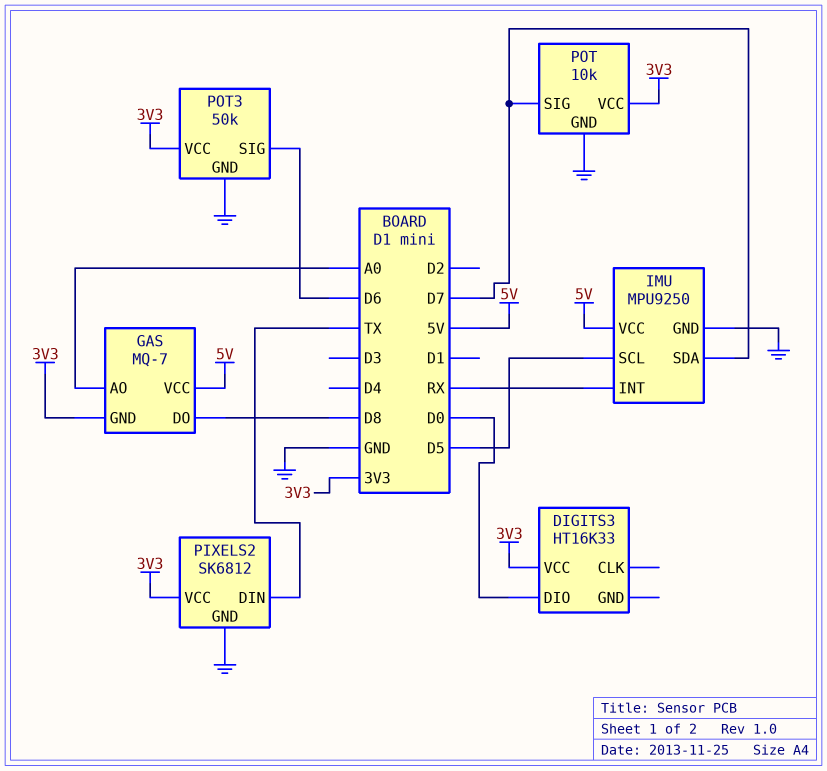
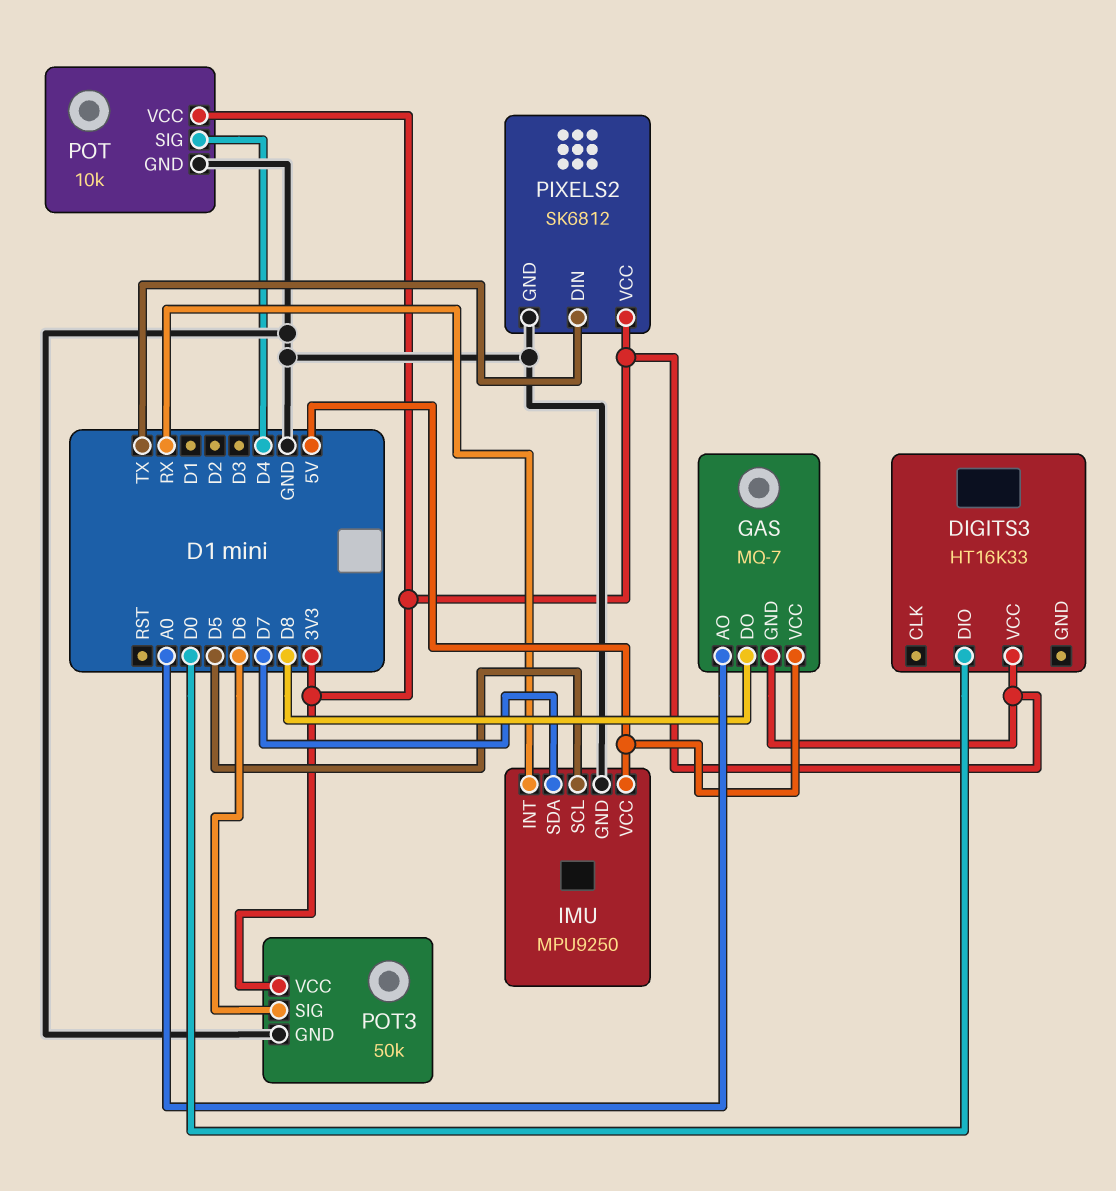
POT pin SIG: D7 -> D4

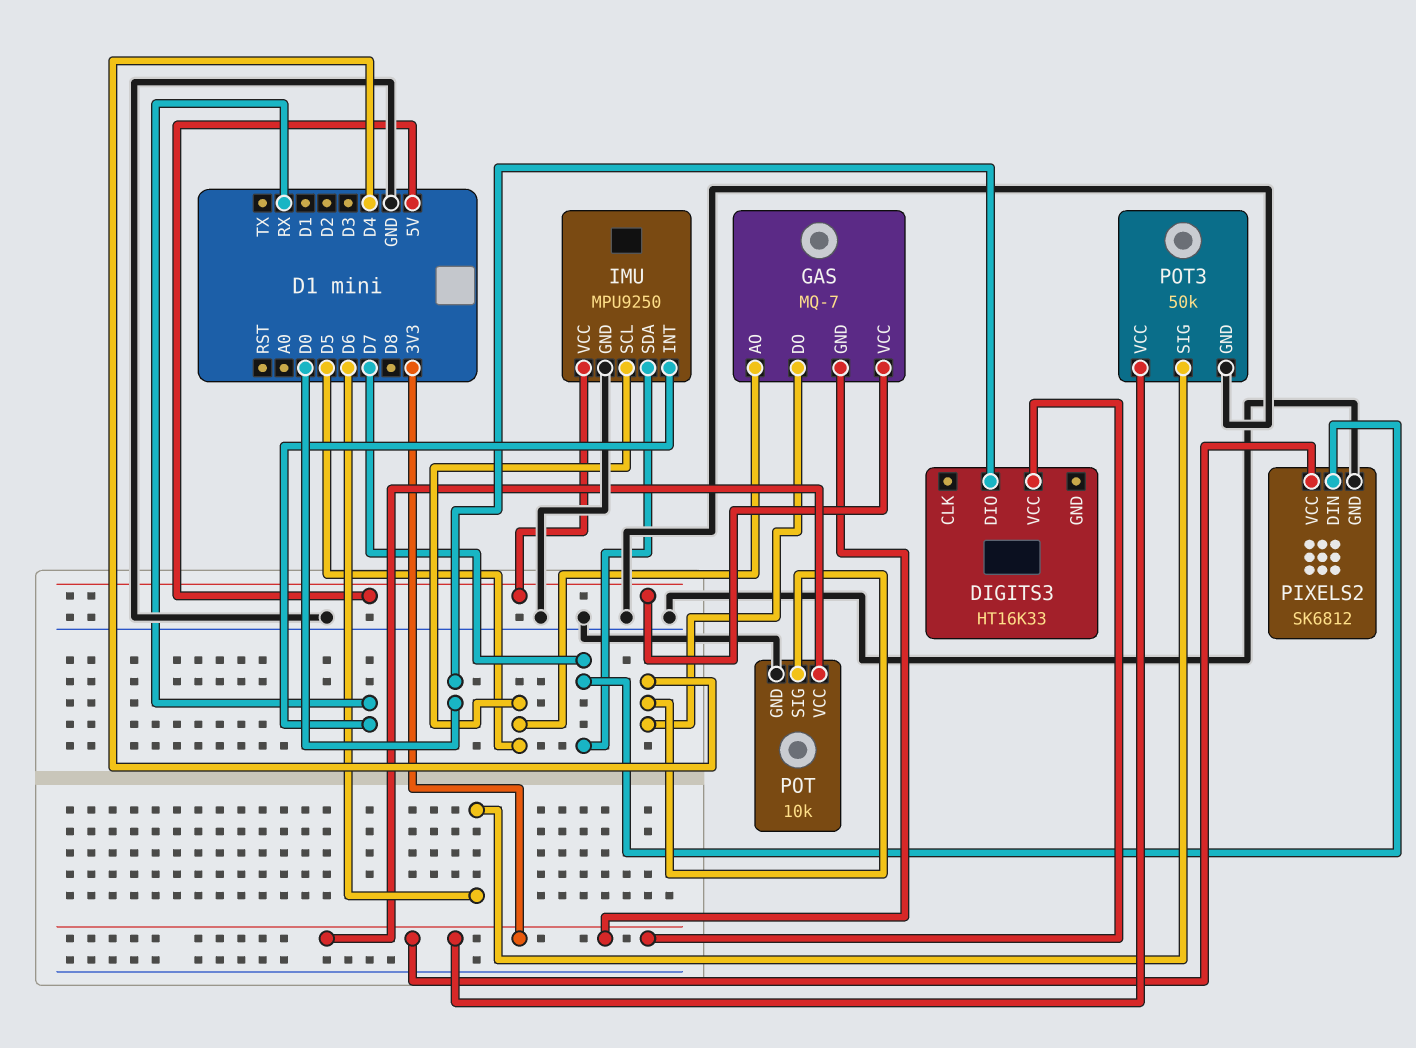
GAS pin AO: A0 -> D5
GAS pin DO: D8 -> D4
PIXELS2 pin DIN: TX -> D7

